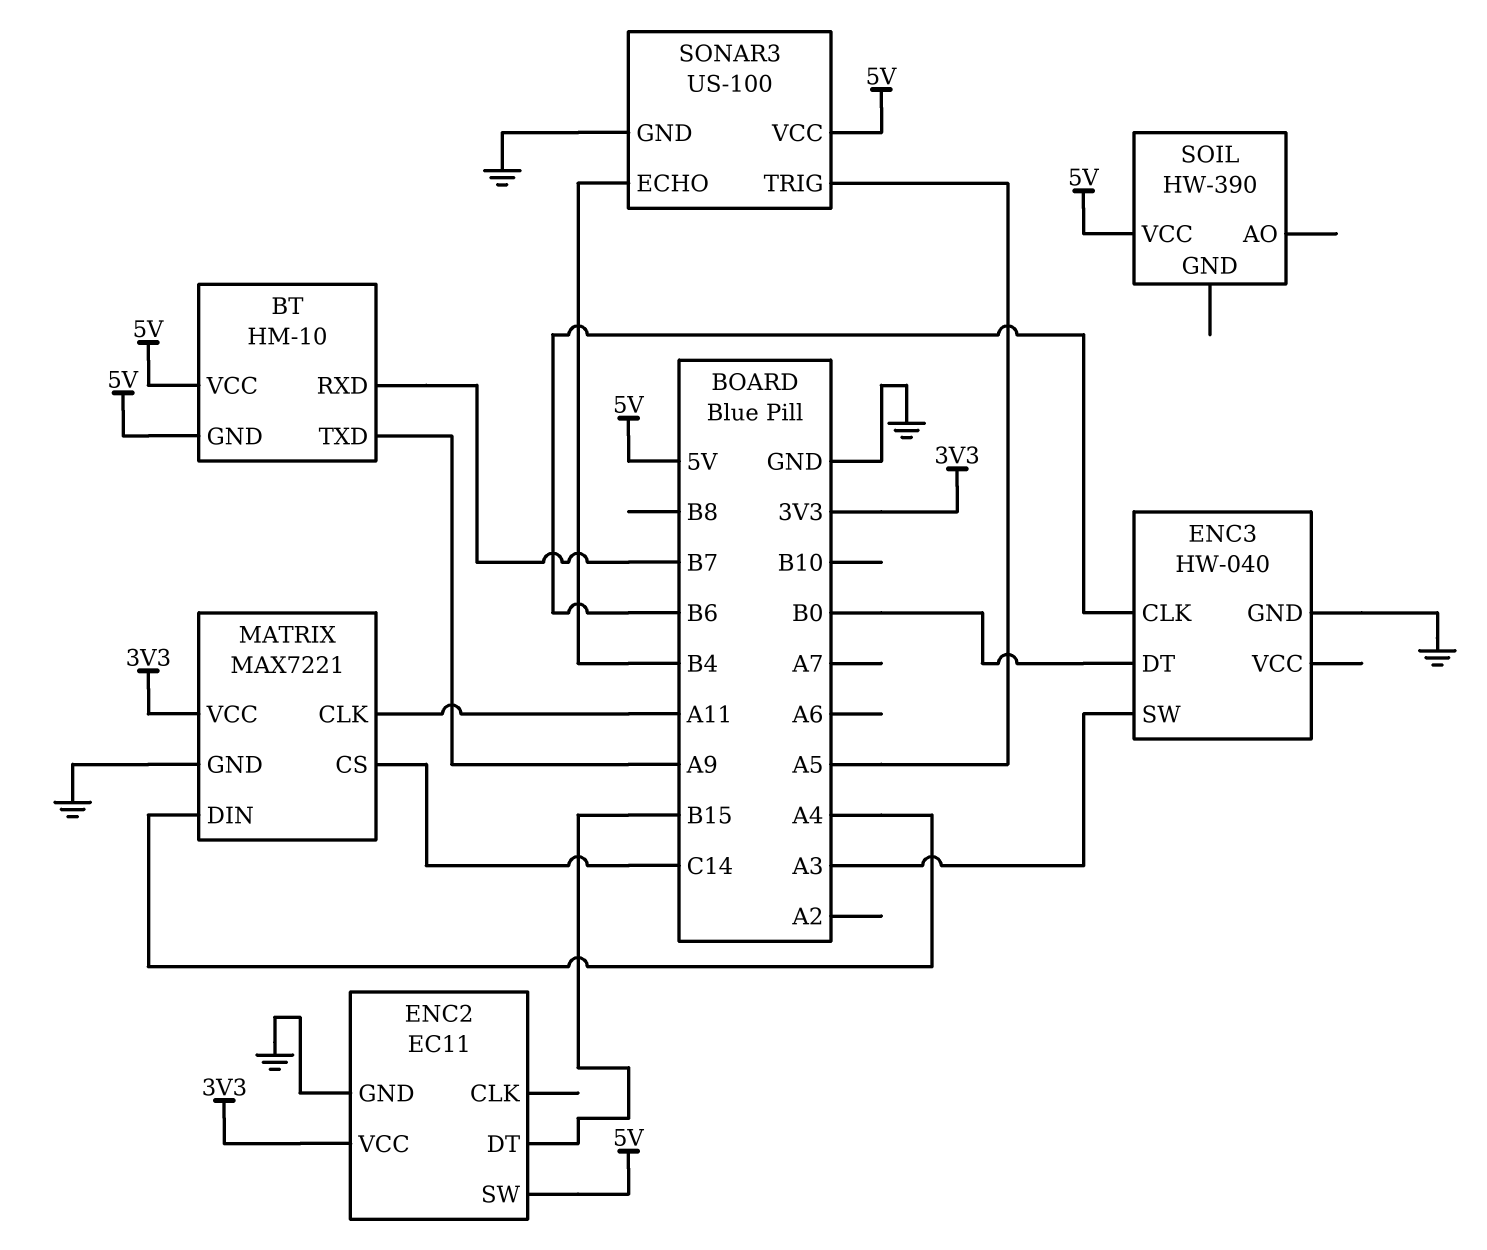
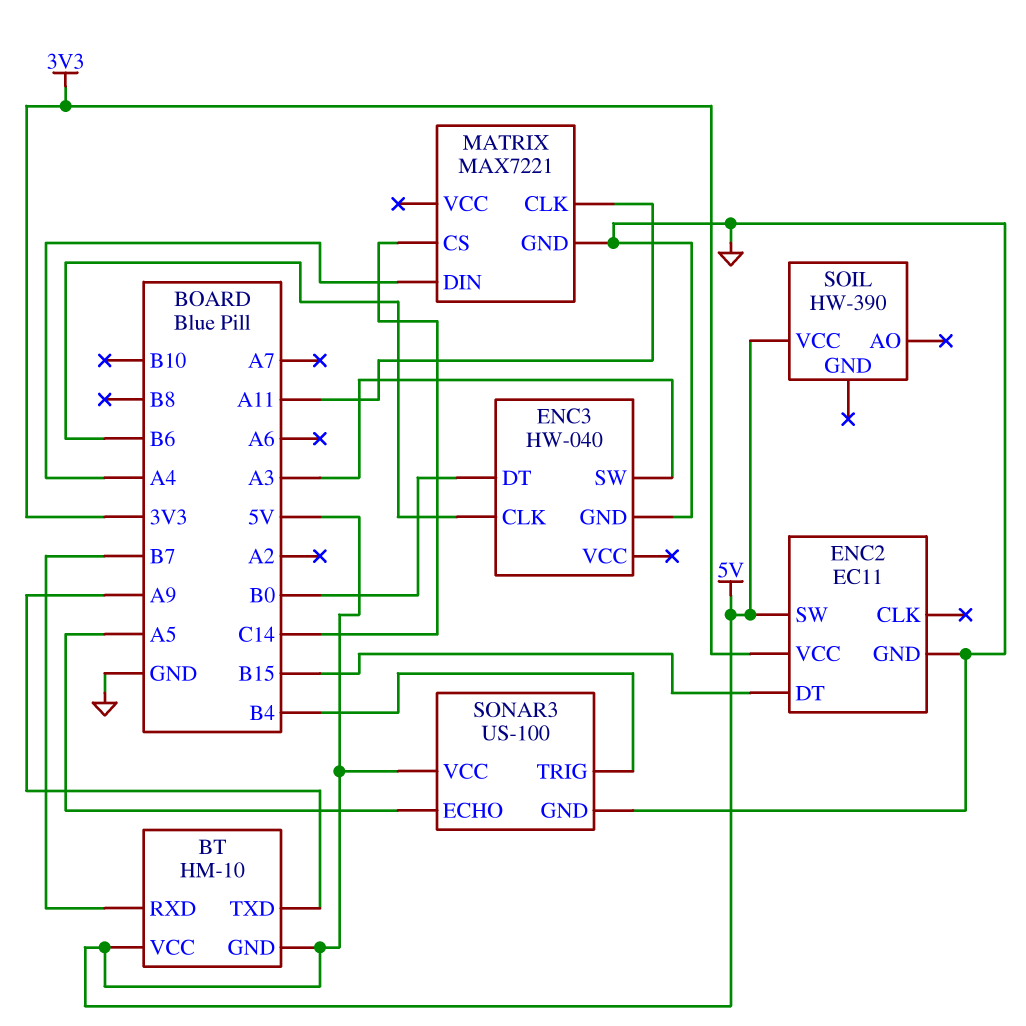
MATRIX pin VCC: 3V3 -> none
SONAR3 pin ECHO: B4 -> A5
SONAR3 pin TRIG: A5 -> B4

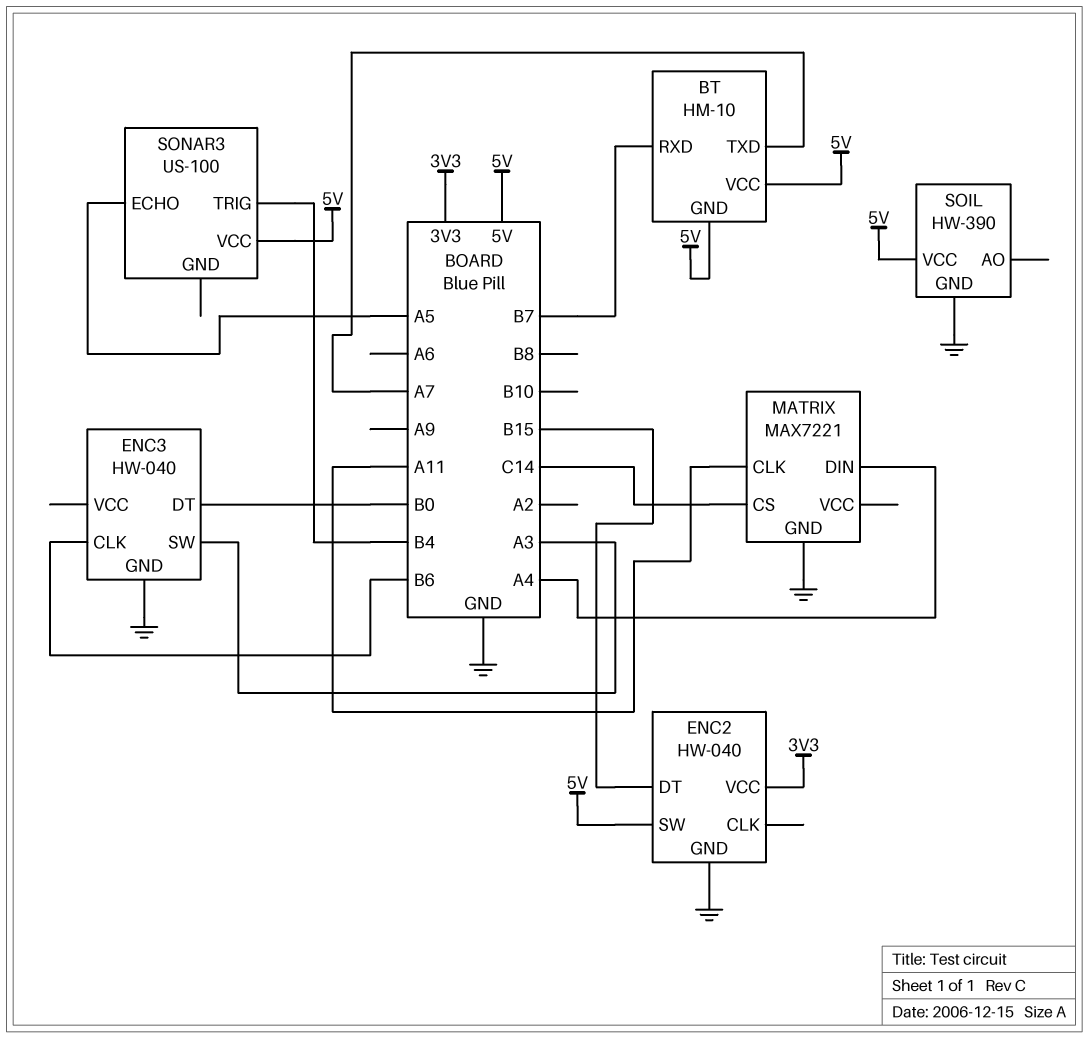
BT pin TXD: A9 -> A7
ENC2: EC11 -> HW-040
SOIL pin GND: none -> GND
SONAR3 pin GND: GND -> none

